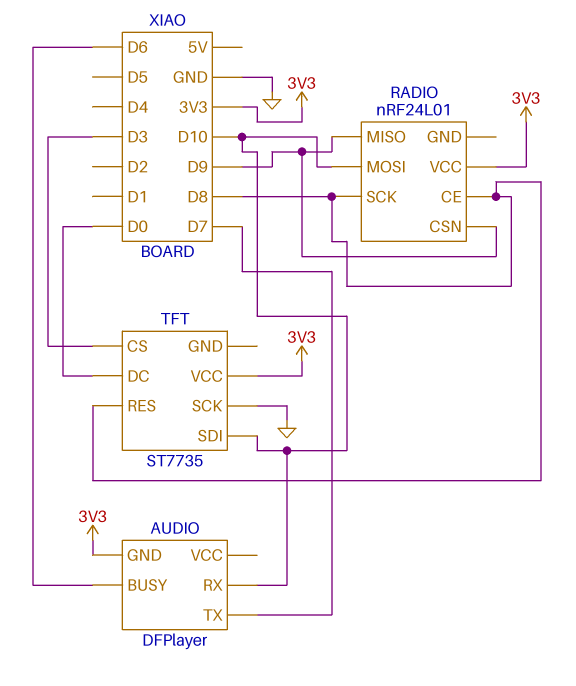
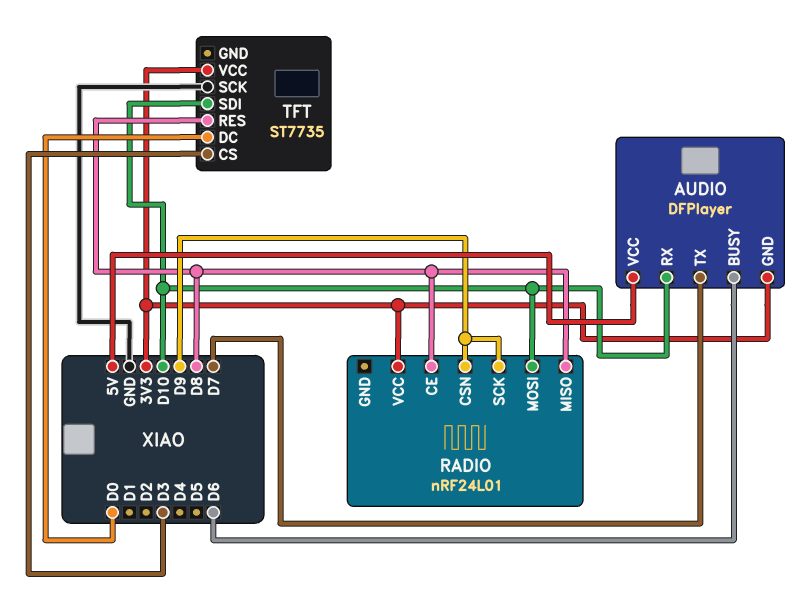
AUDIO pin VCC: none -> 5V
RADIO pin MISO: D9 -> D8
RADIO pin SCK: D8 -> D9

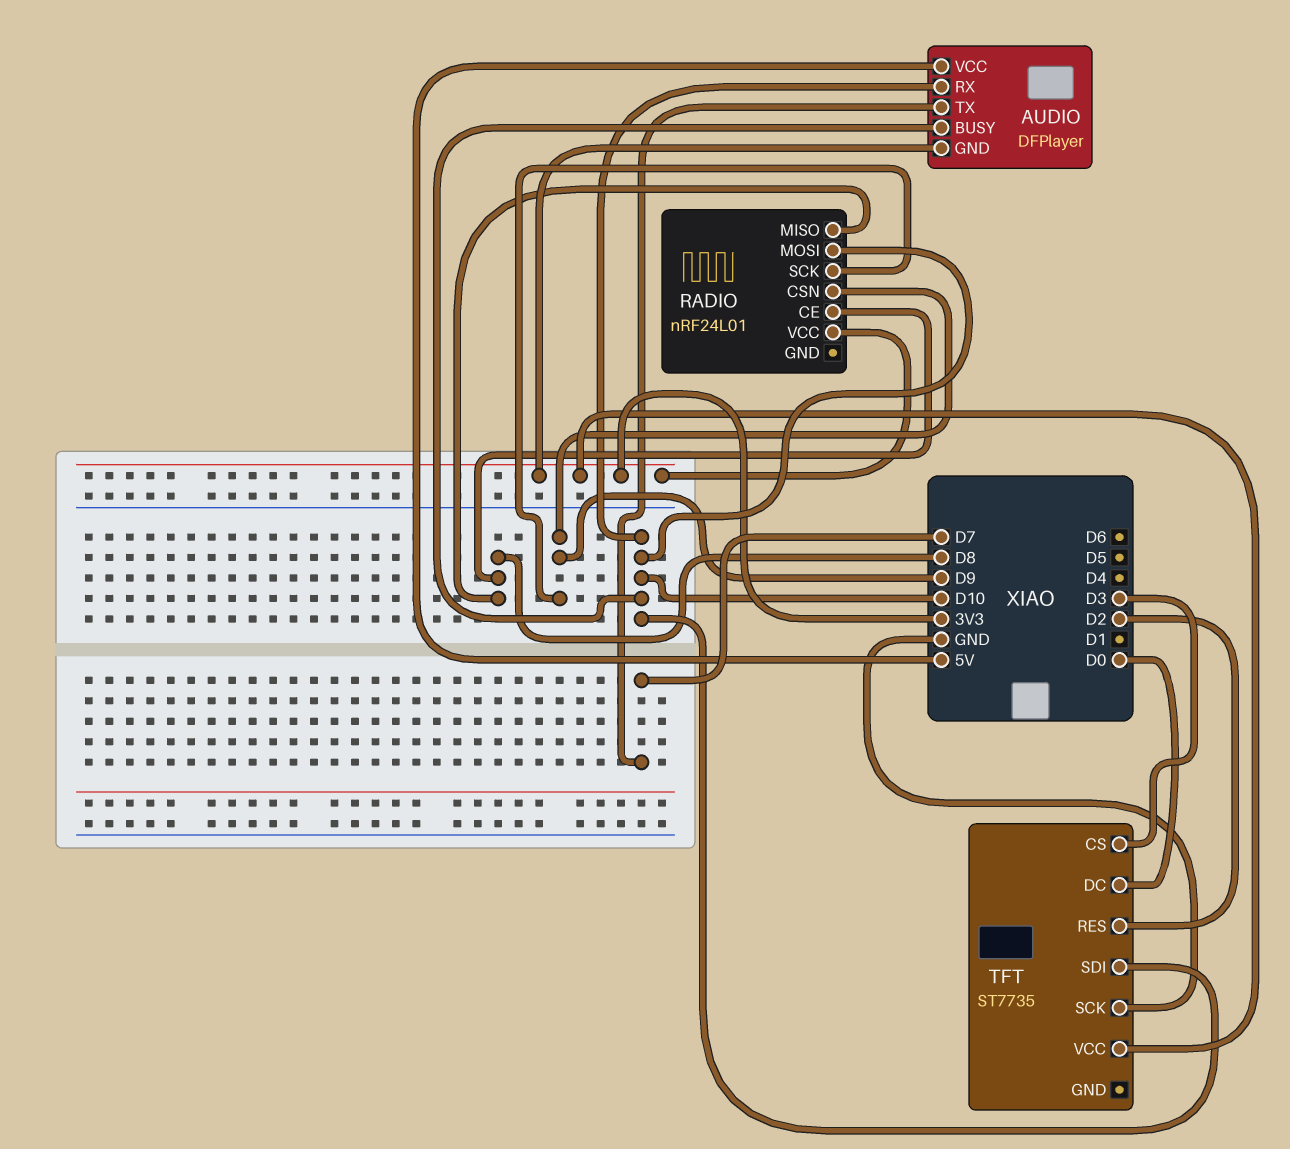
AUDIO pin BUSY: D6 -> D10
TFT pin RES: D8 -> D2

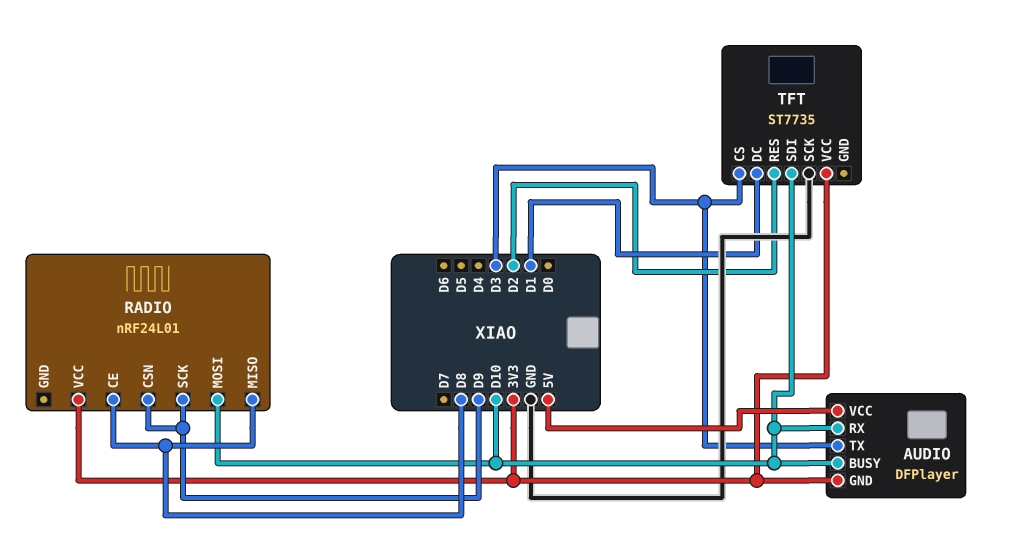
AUDIO pin TX: D7 -> D3
TFT pin DC: D0 -> D1

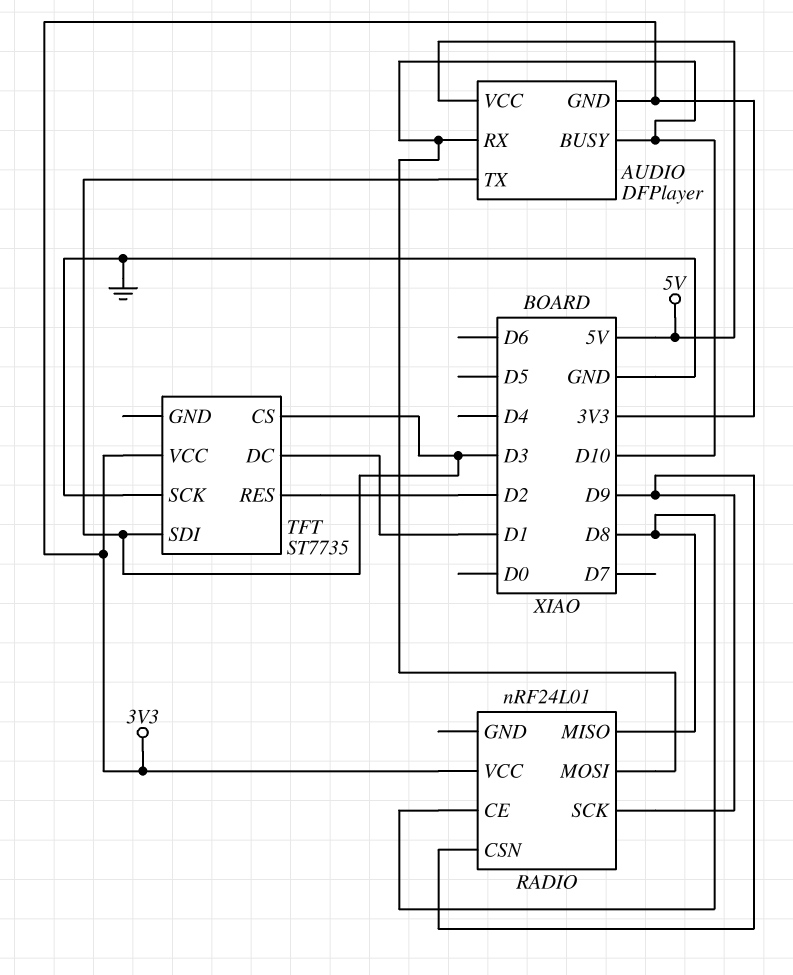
TFT pin SDI: D10 -> D3

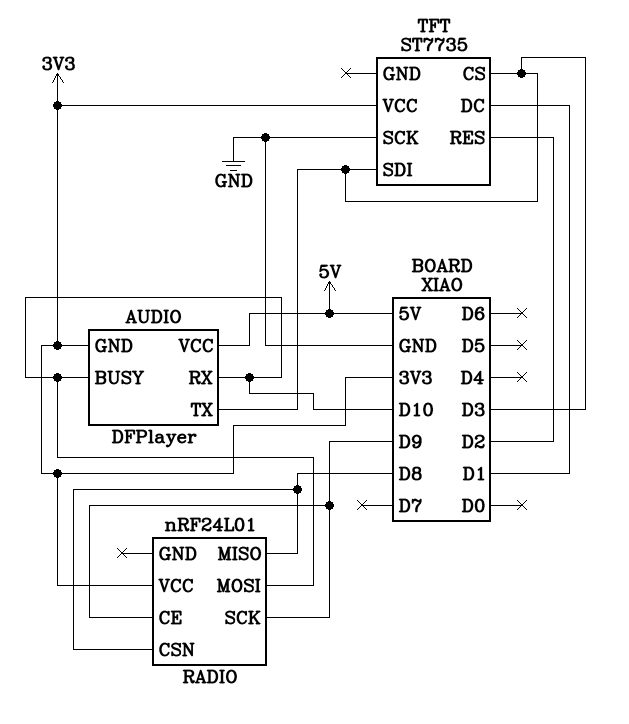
RADIO pin CE: D8 -> D9
RADIO pin CSN: D9 -> D8

